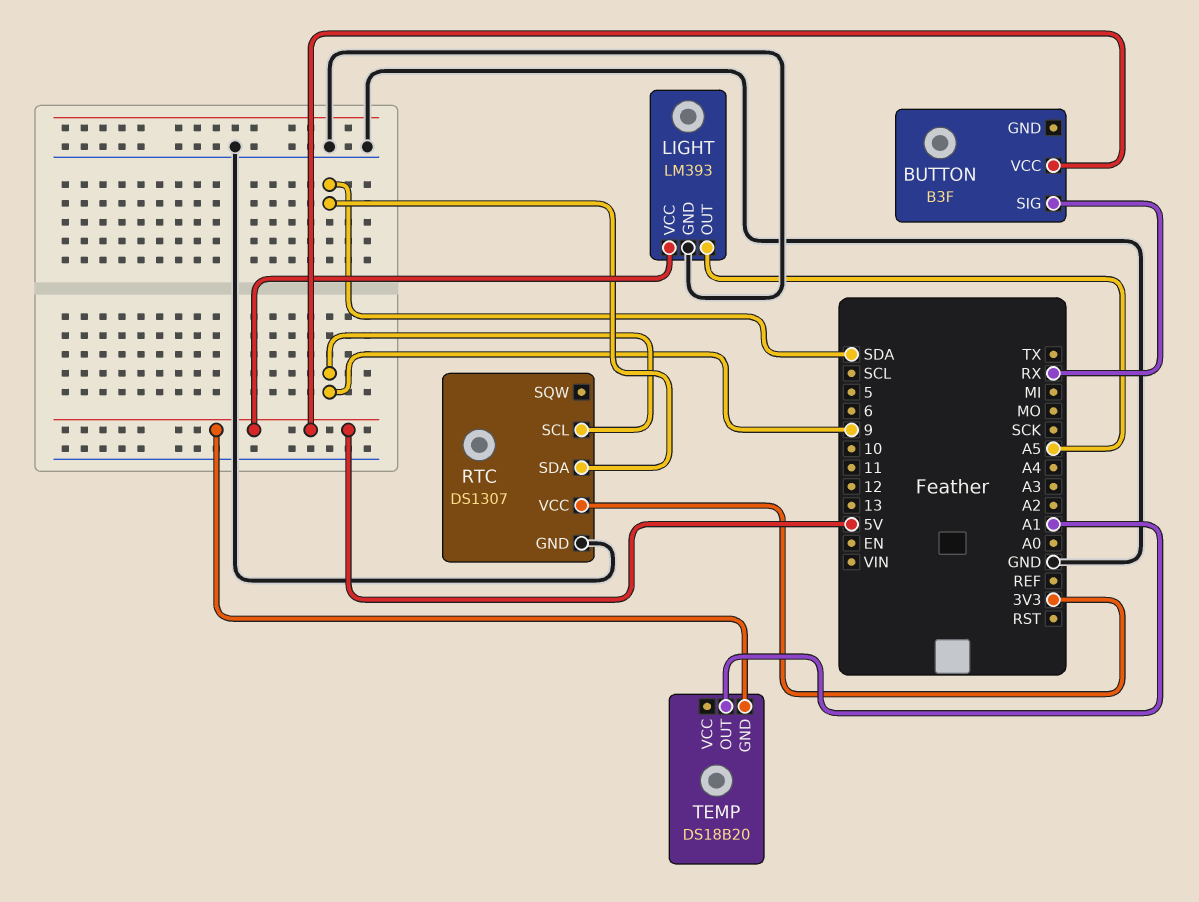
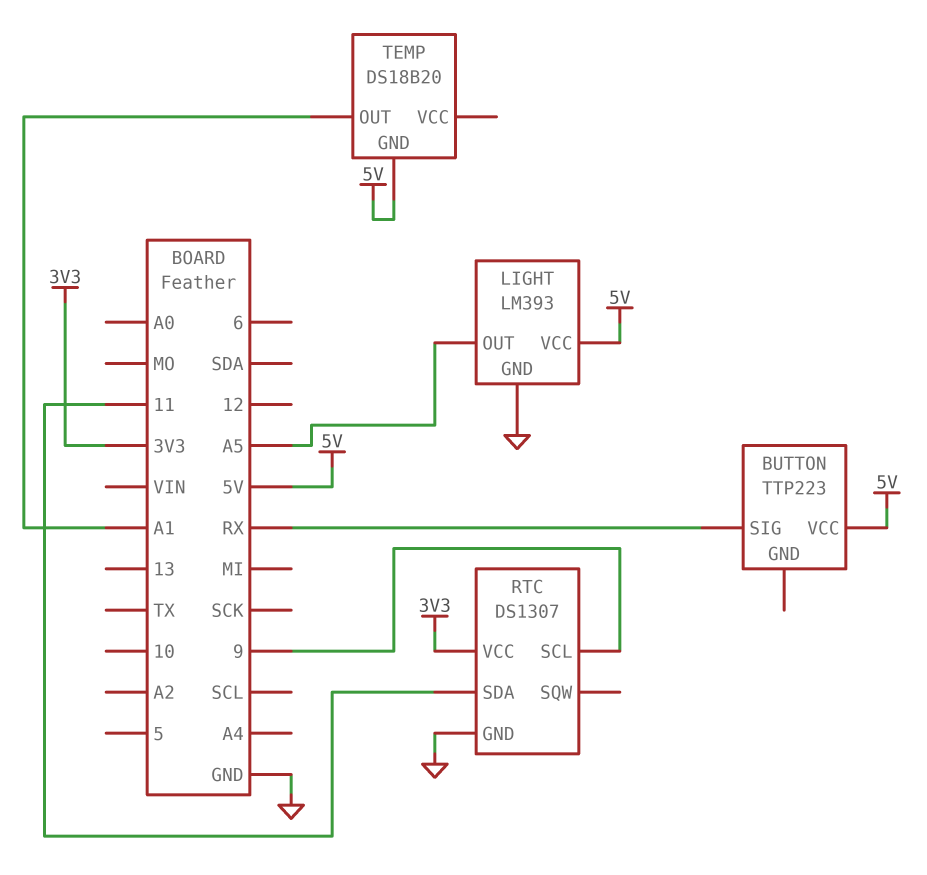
BUTTON: B3F -> TTP223
RTC pin SDA: SDA -> 11

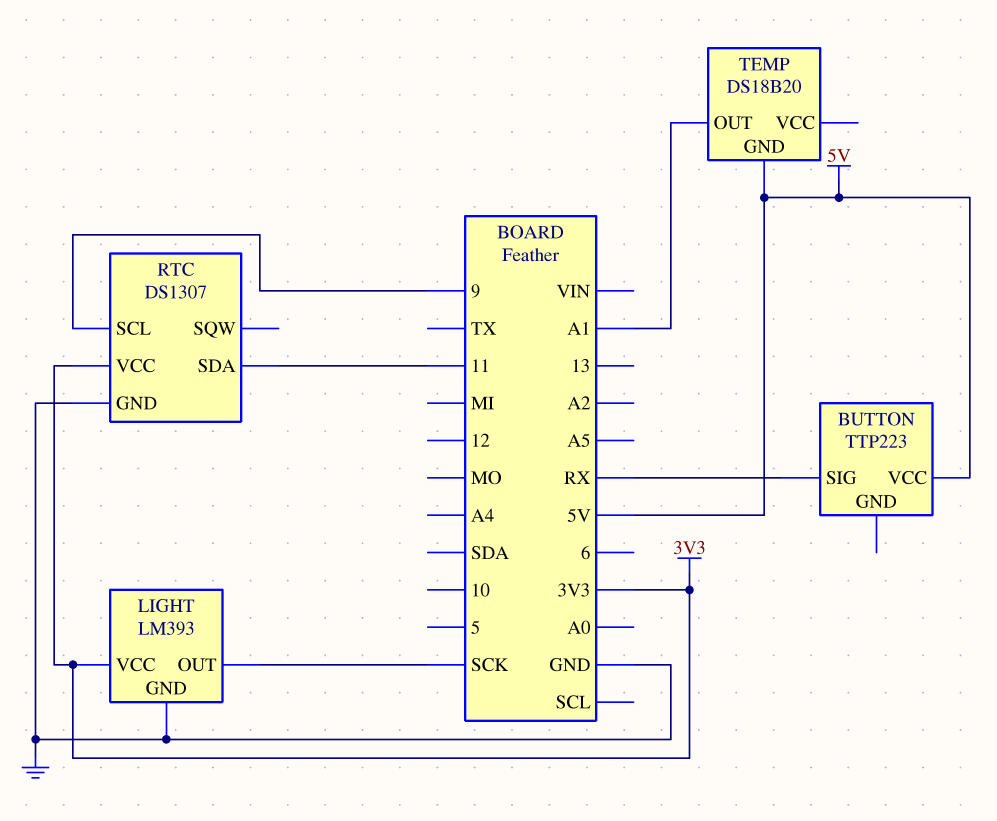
LIGHT pin OUT: A5 -> SCK
LIGHT pin VCC: 5V -> 3V3

